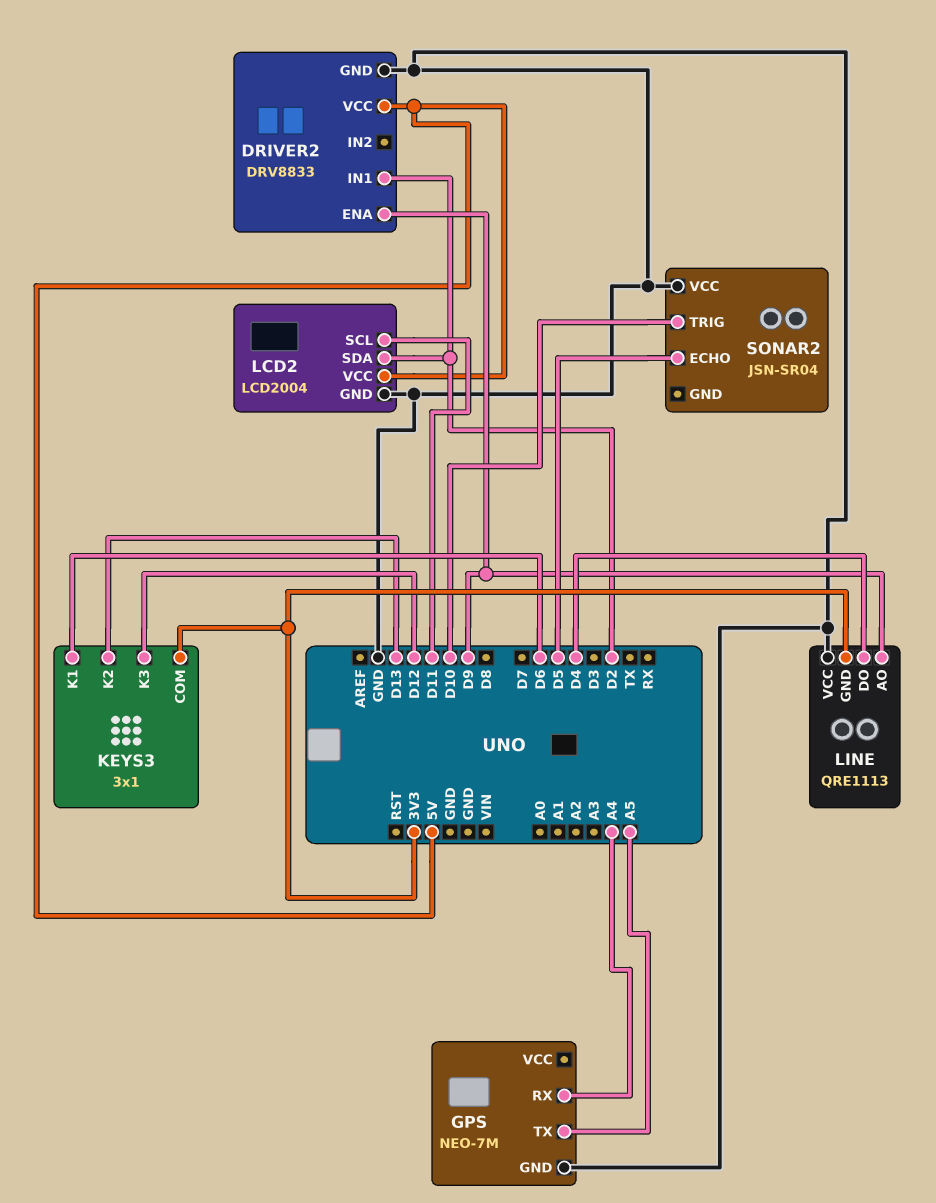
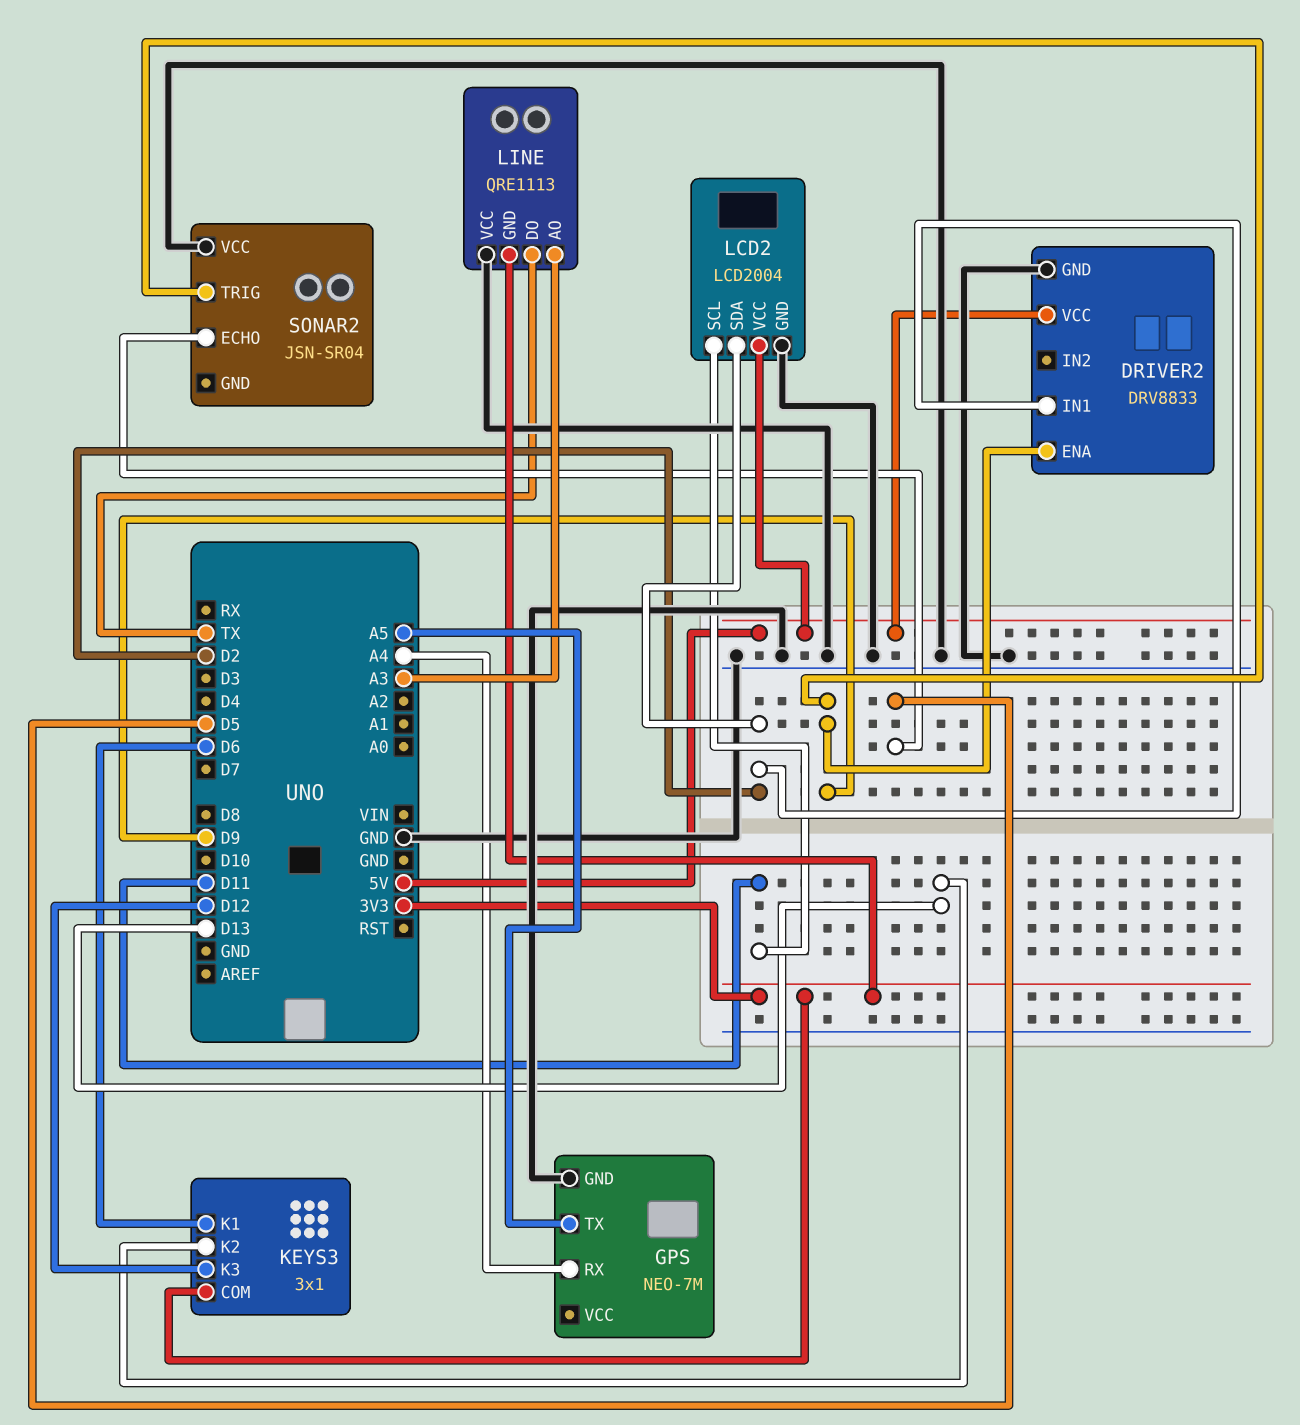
LINE pin AO: D9 -> A3
LINE pin DO: D4 -> TX
SONAR2 pin TRIG: D10 -> D9

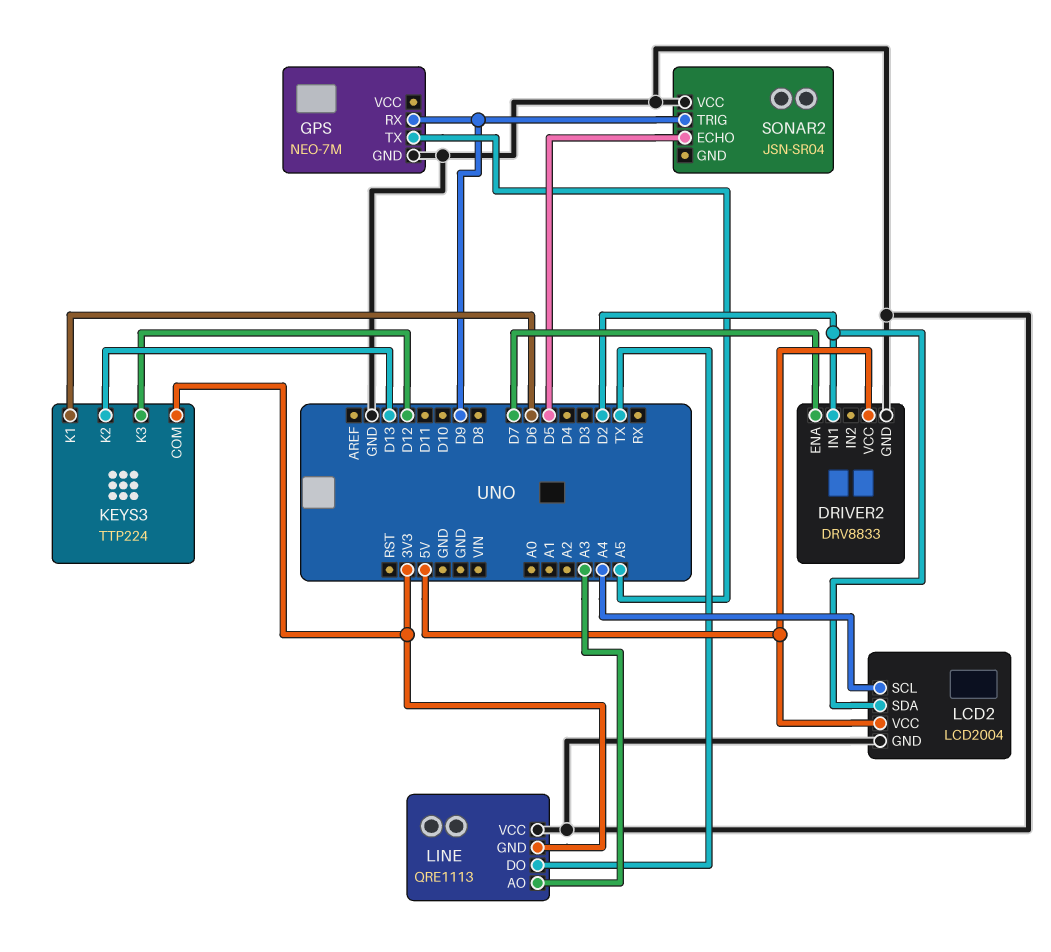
DRIVER2 pin ENA: D9 -> D7
GPS pin RX: A4 -> D9
KEYS3: 3x1 -> TTP224
LCD2 pin SCL: D11 -> A4

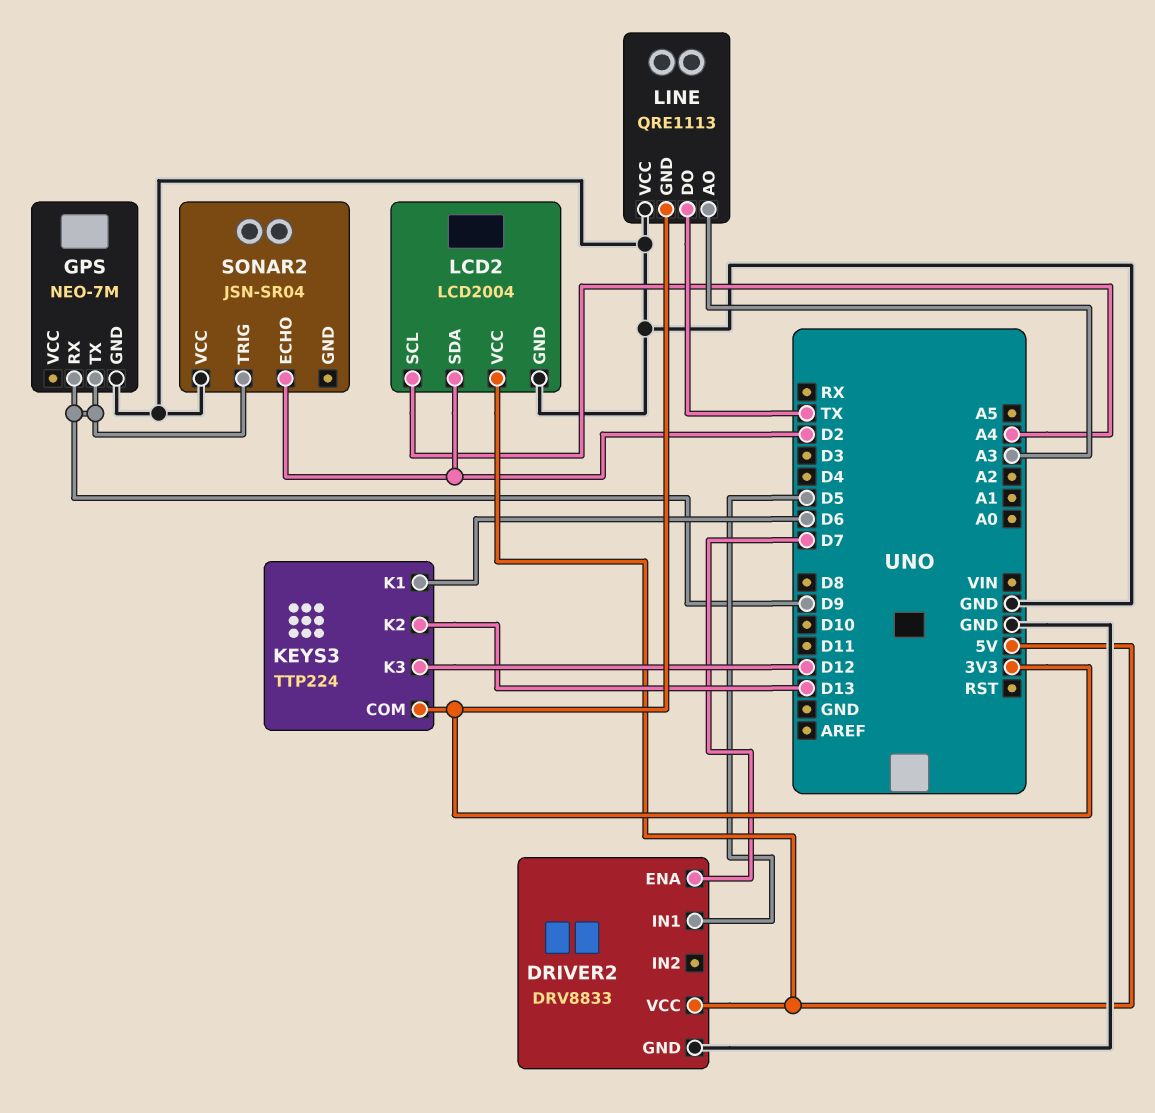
DRIVER2 pin IN1: D2 -> D5
GPS pin TX: A5 -> D9
SONAR2 pin ECHO: D5 -> D2

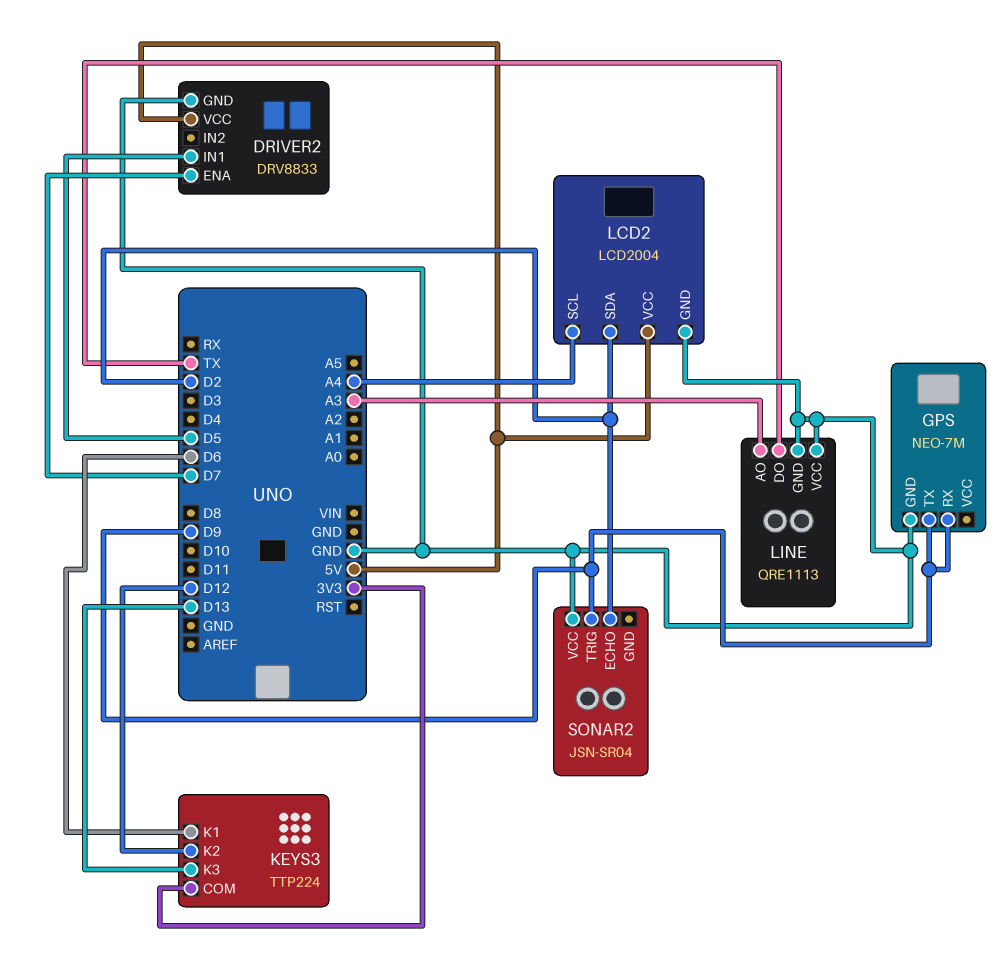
KEYS3 pin K2: D13 -> D12
KEYS3 pin K3: D12 -> D13
LINE pin GND: 3V3 -> GND

